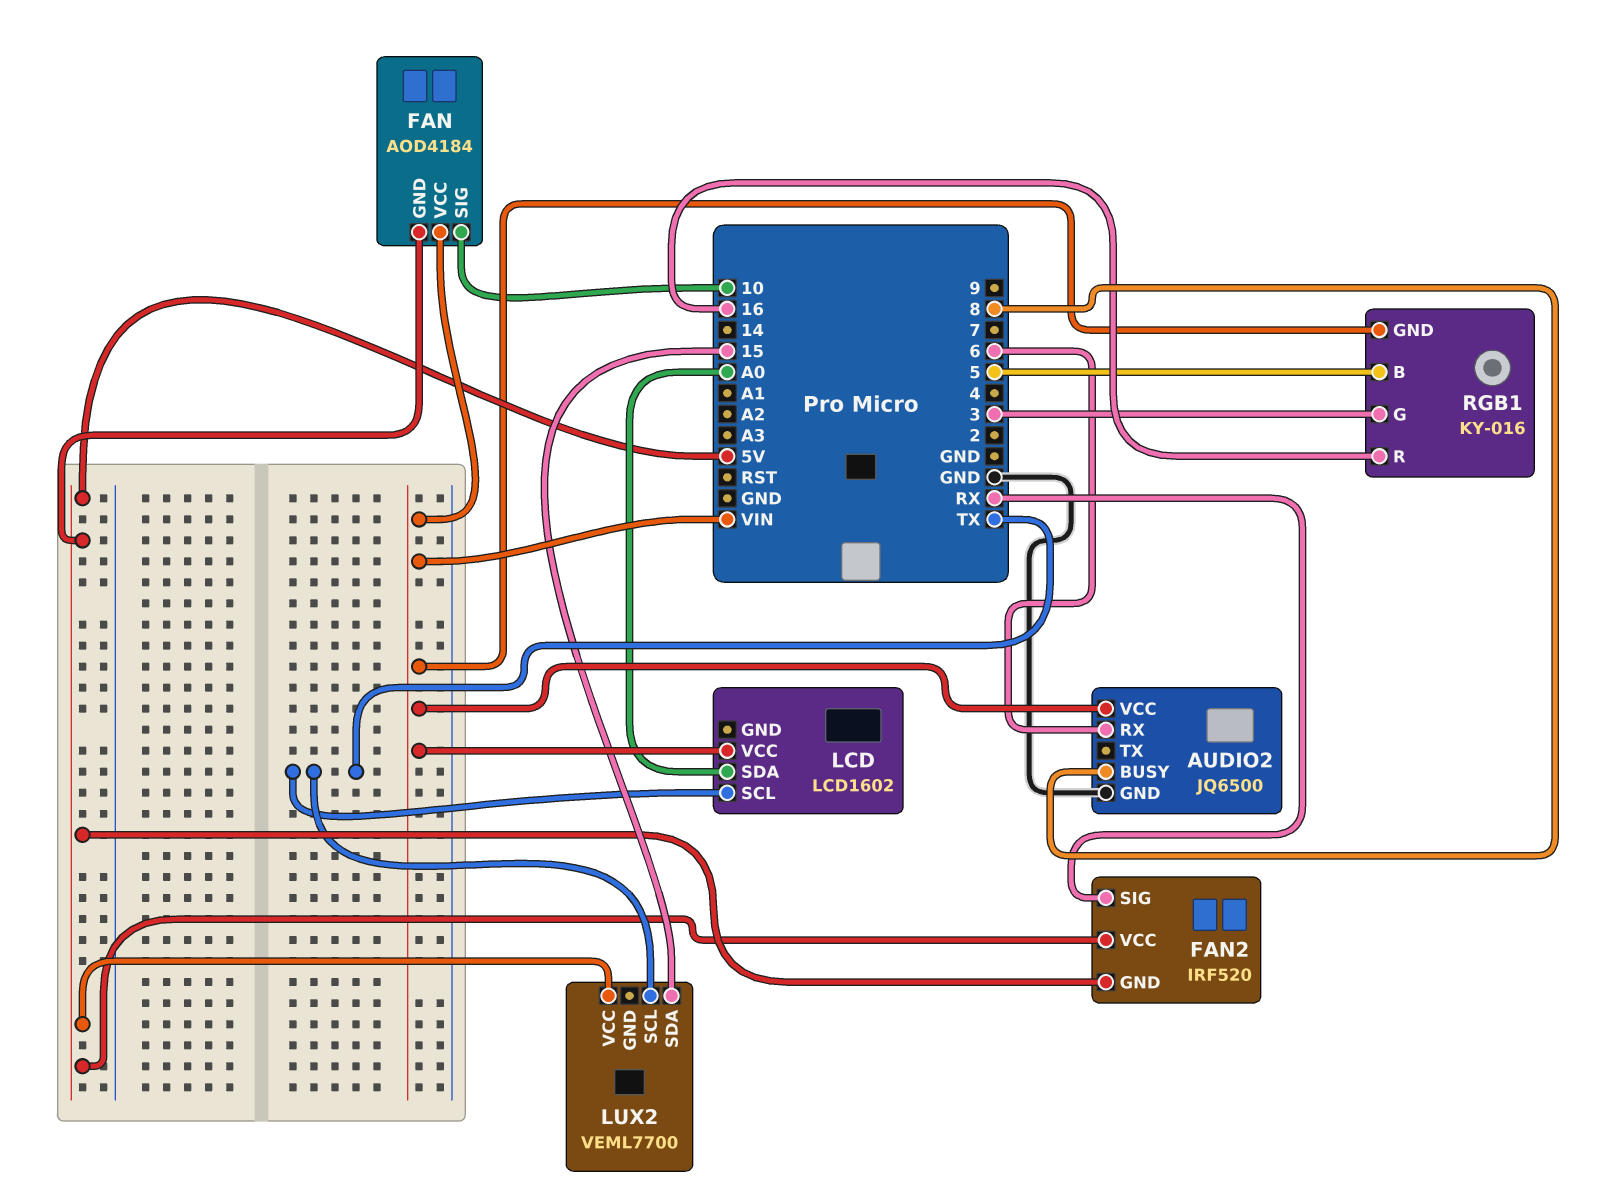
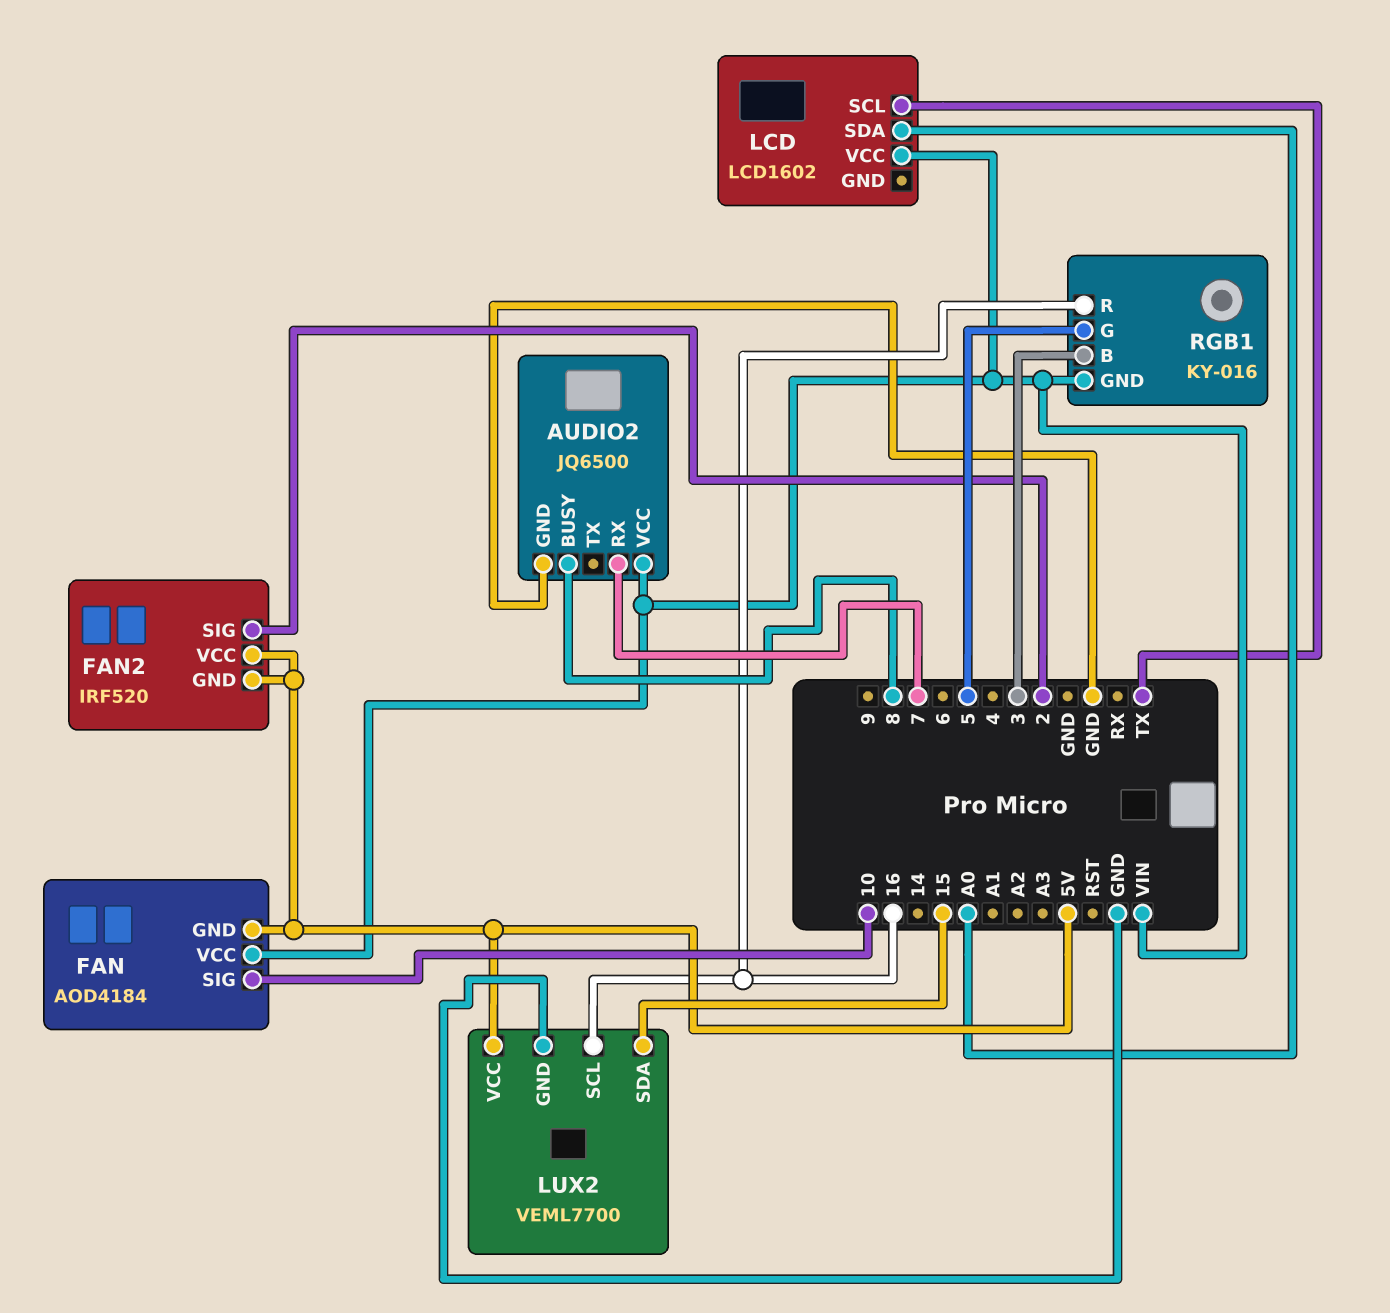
AUDIO2 pin RX: 6 -> 7
FAN2 pin SIG: RX -> 2
LUX2 pin GND: none -> GND
LUX2 pin SCL: TX -> 16
RGB1 pin B: 5 -> 3
RGB1 pin G: 3 -> 5

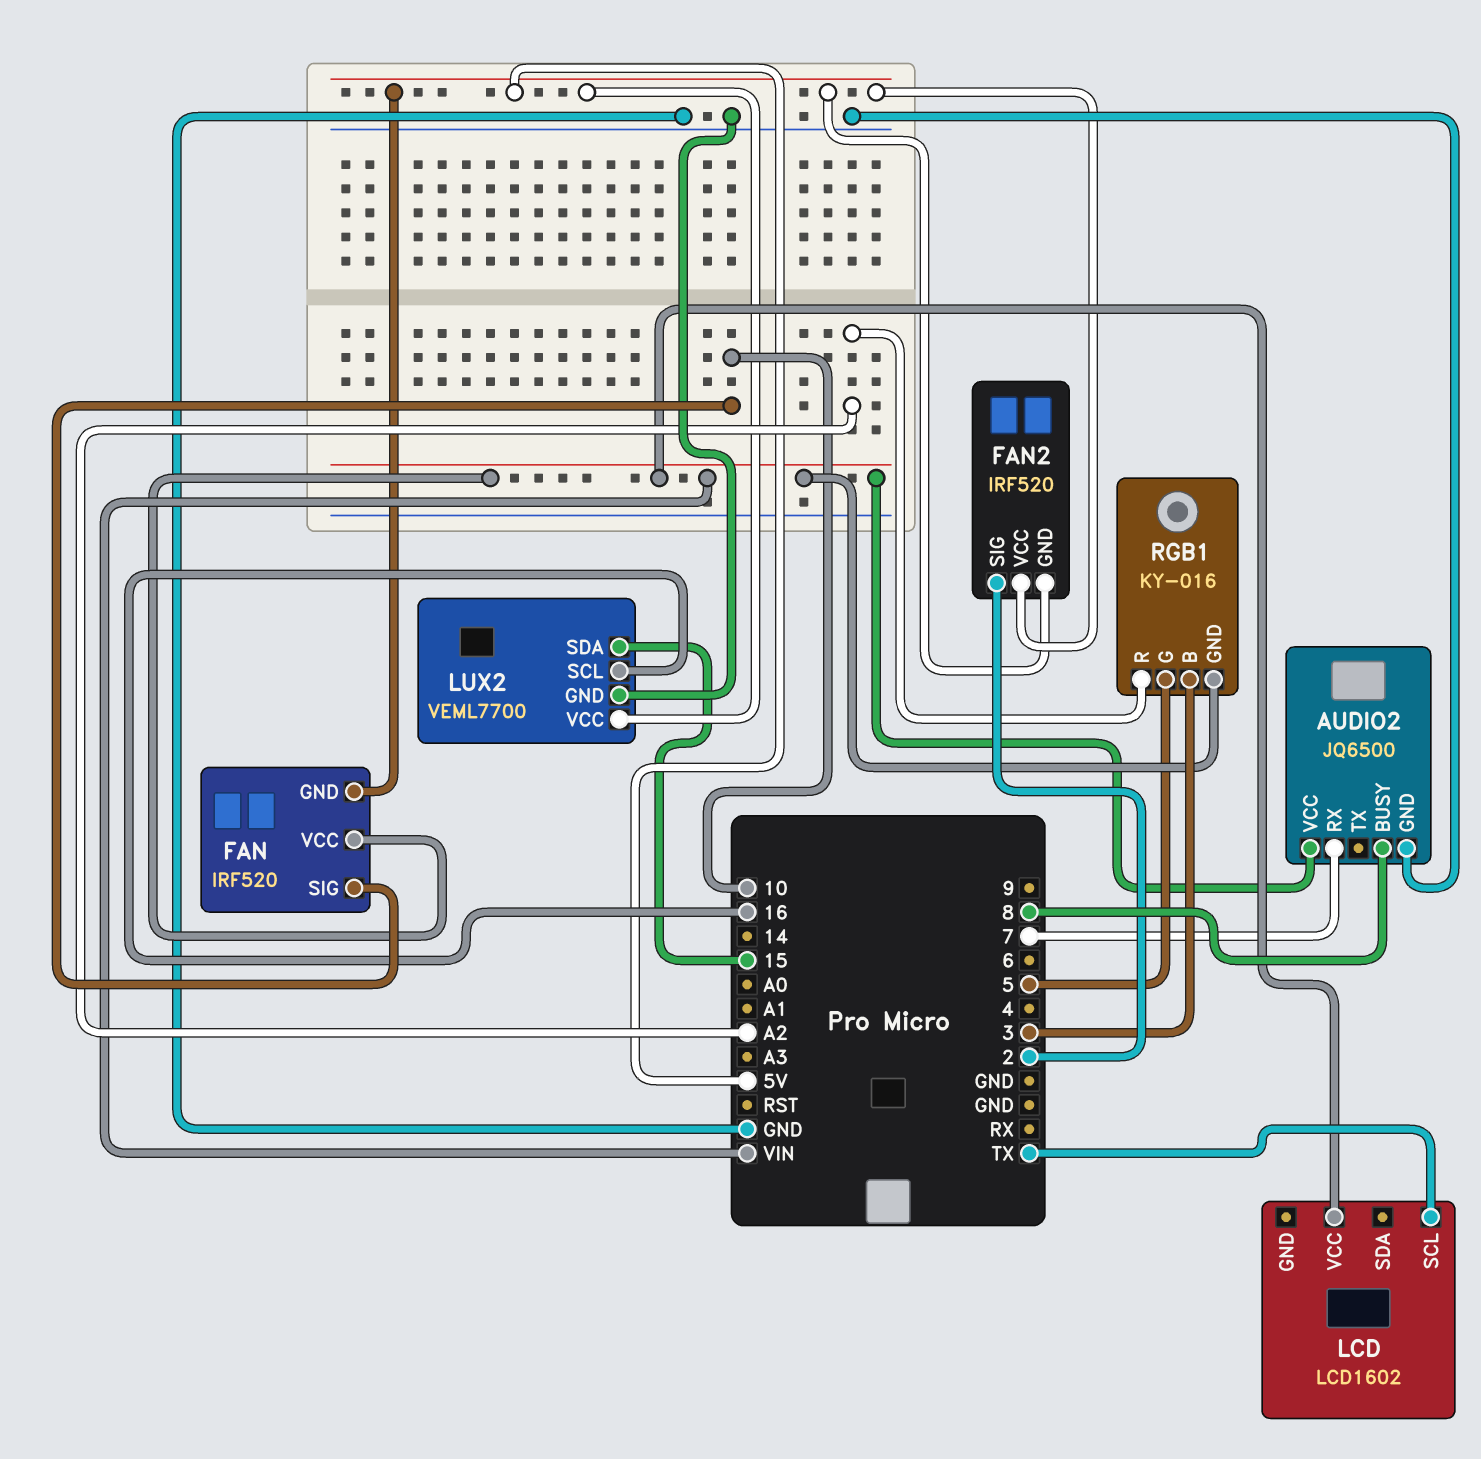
FAN: AOD4184 -> IRF520
LCD pin SDA: A0 -> none
RGB1 pin R: 16 -> A2

